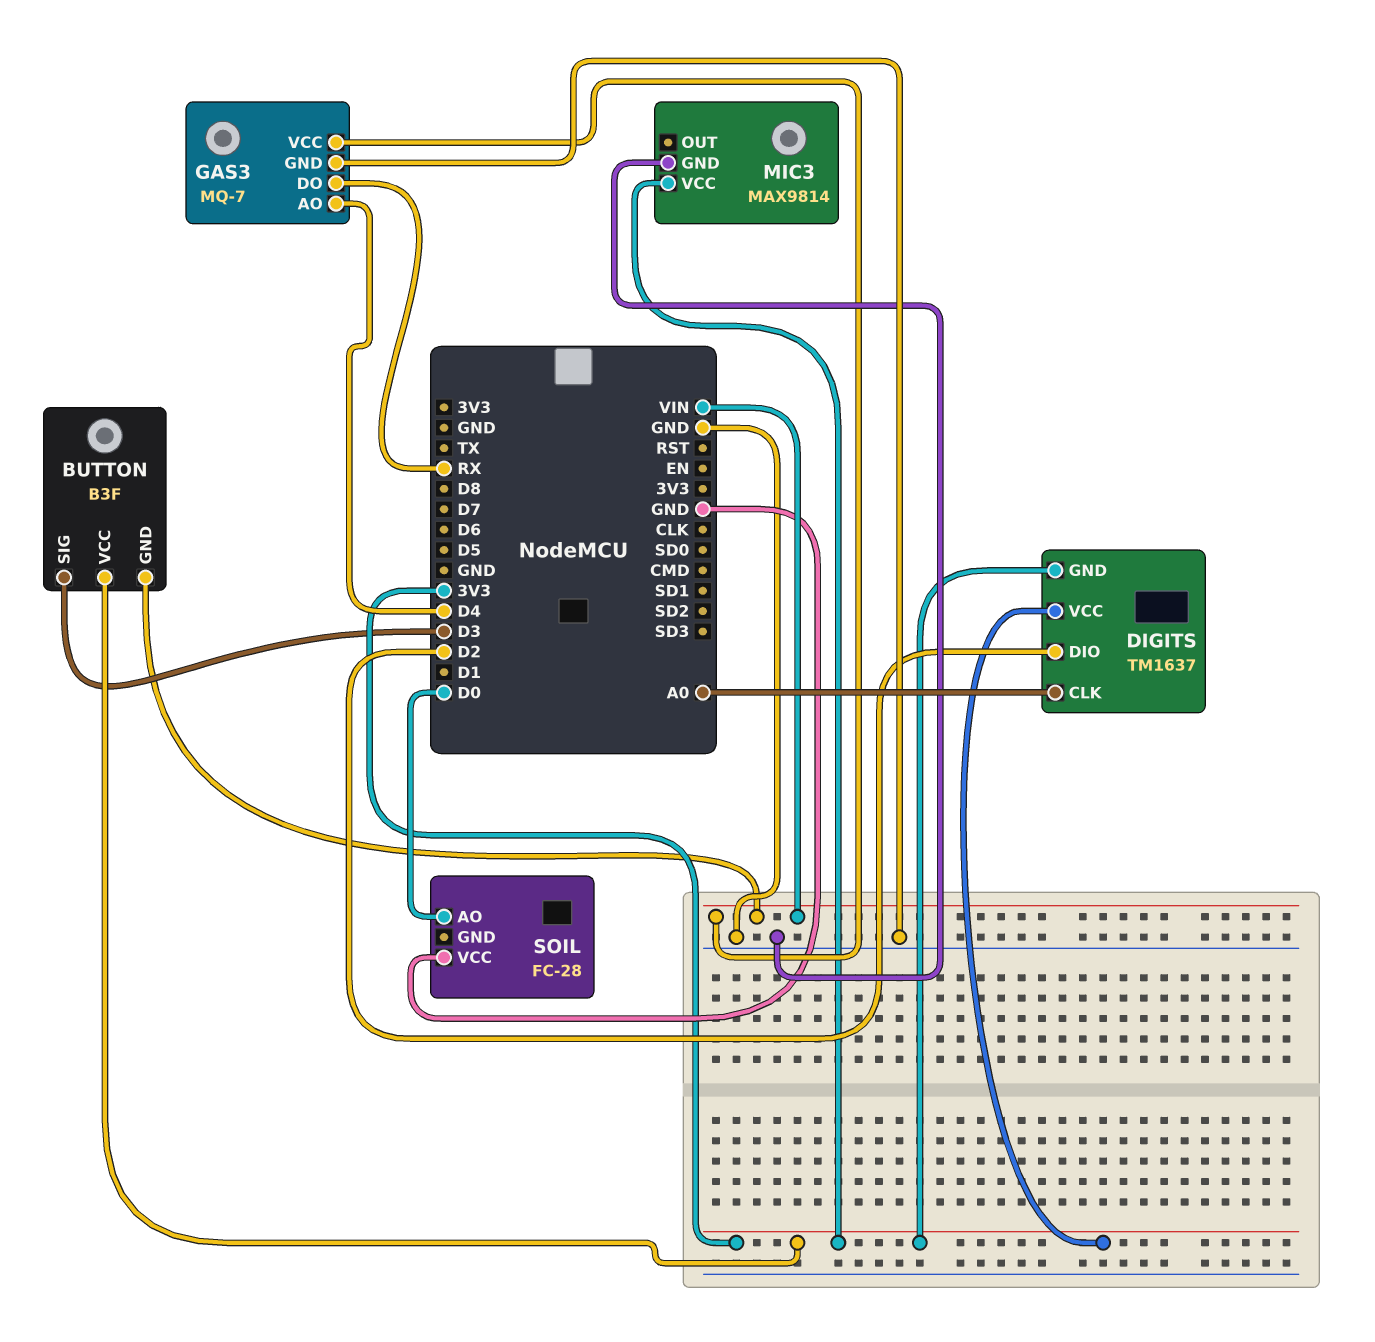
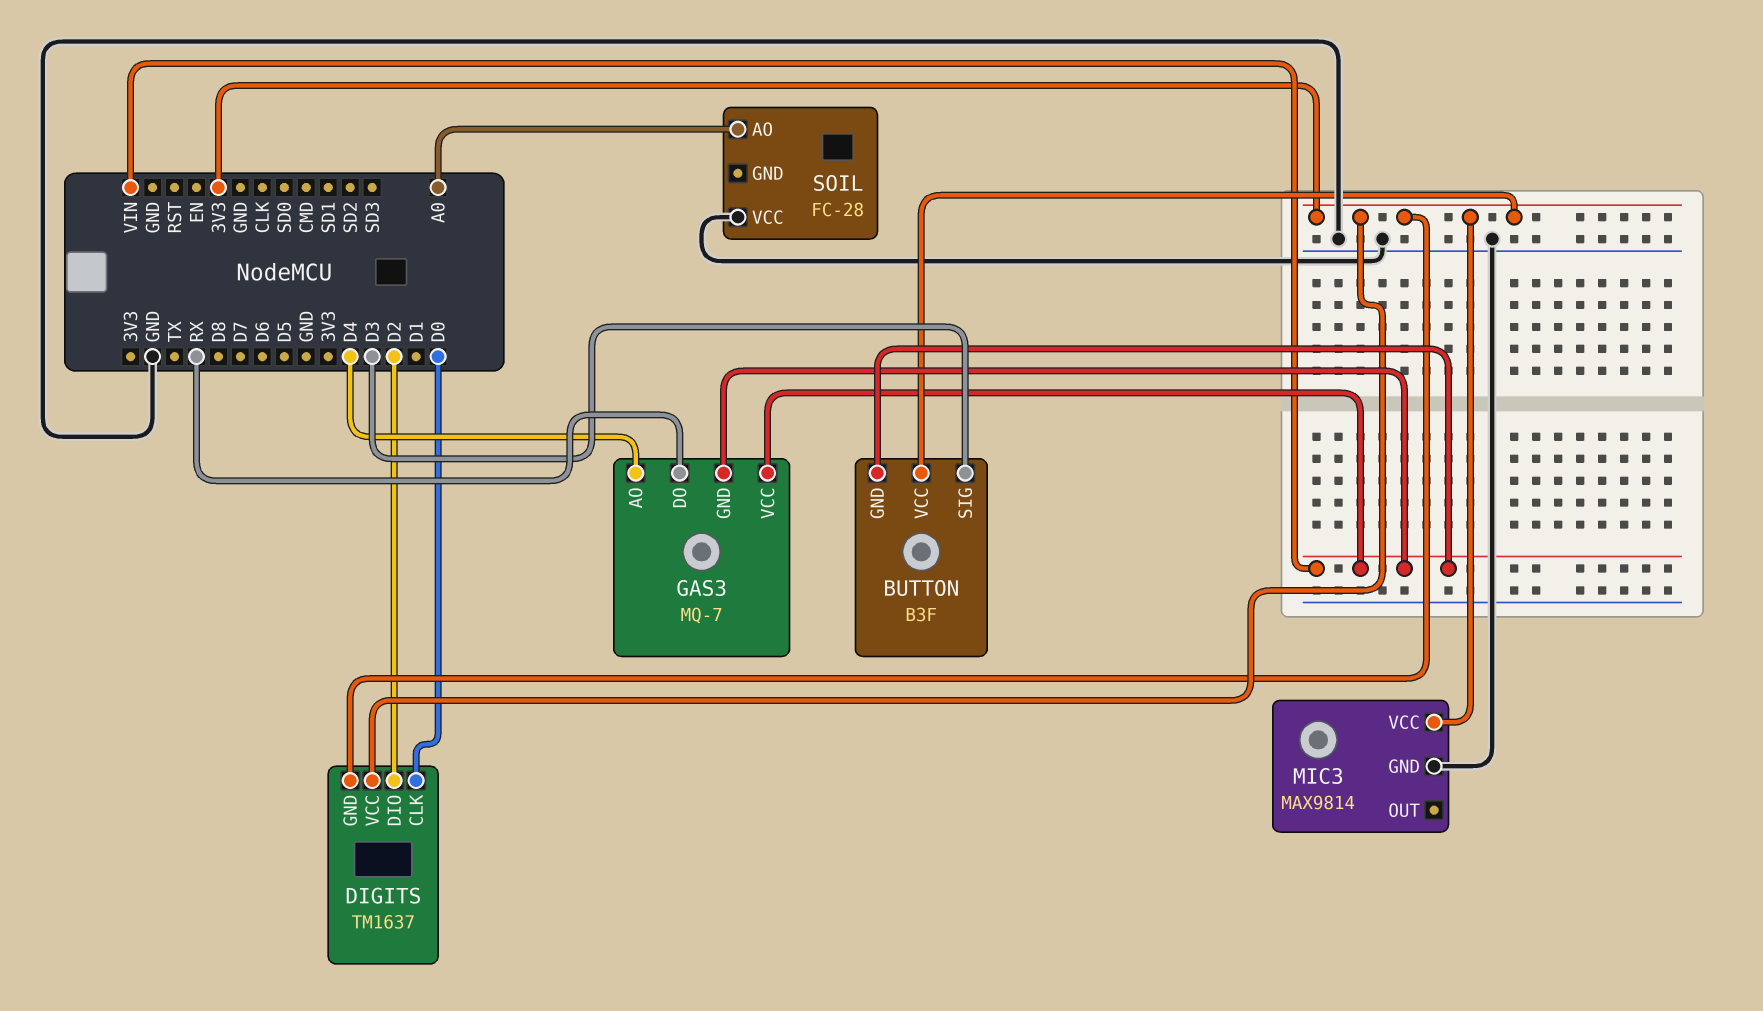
DIGITS pin CLK: A0 -> D0
GAS3 pin GND: GND -> VIN
SOIL pin AO: D0 -> A0

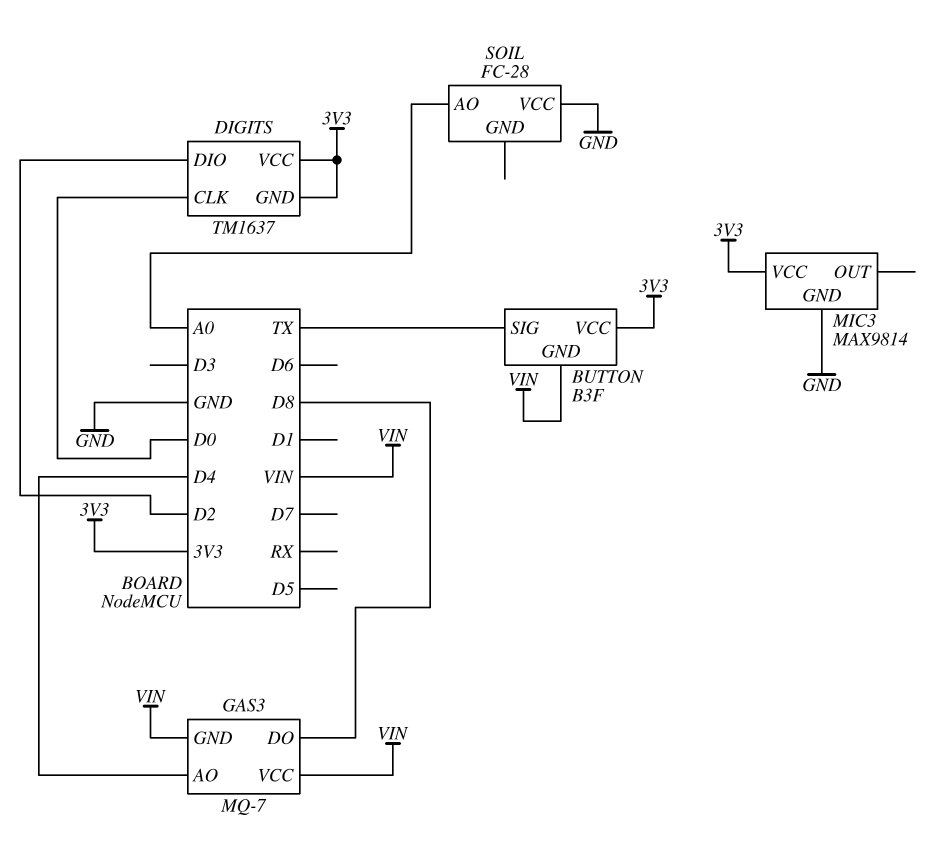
BUTTON pin SIG: D3 -> TX
GAS3 pin DO: RX -> D8

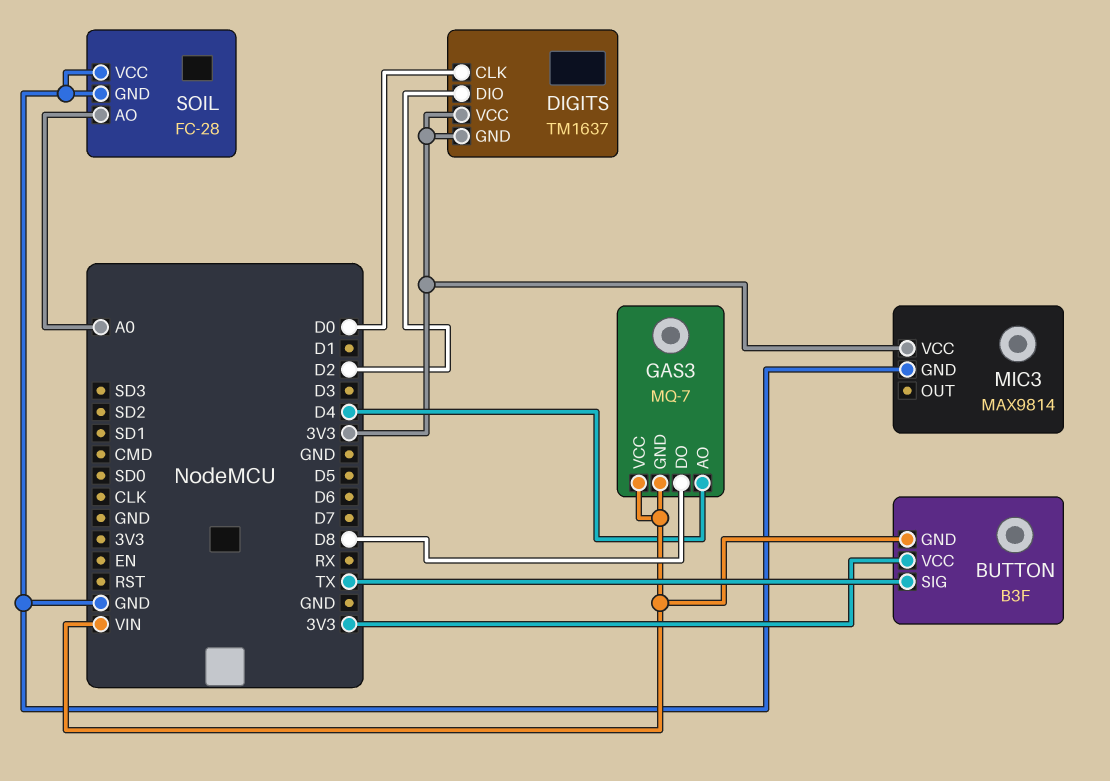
SOIL pin GND: none -> GND

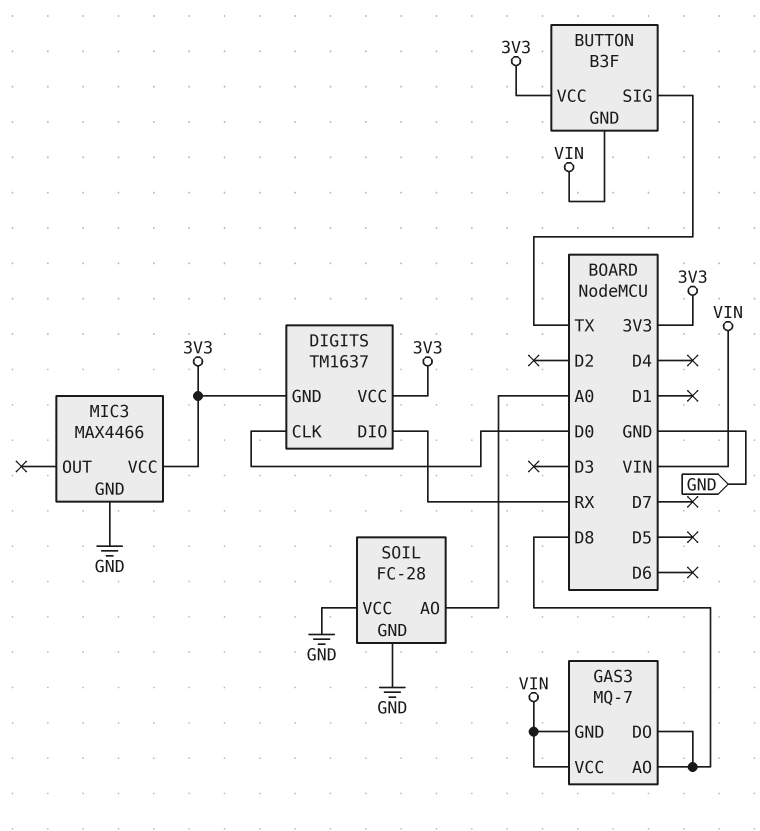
DIGITS pin DIO: D2 -> RX
GAS3 pin AO: D4 -> D8
MIC3: MAX9814 -> MAX4466

